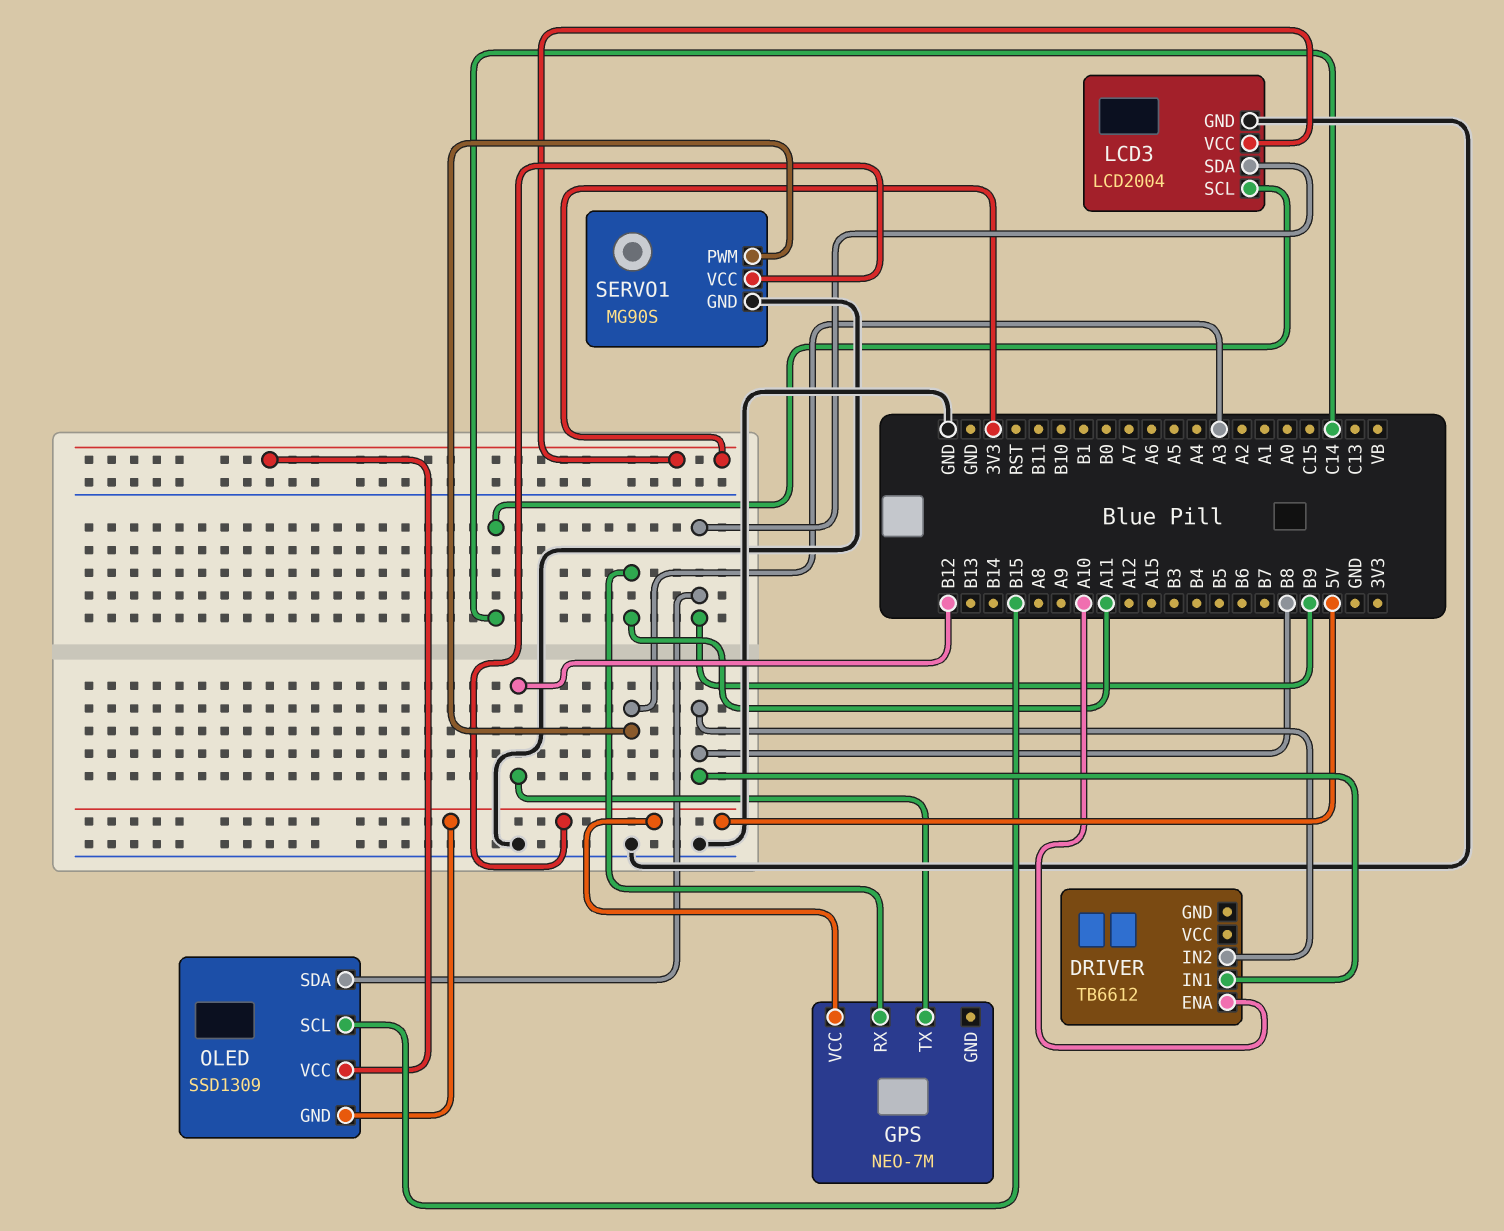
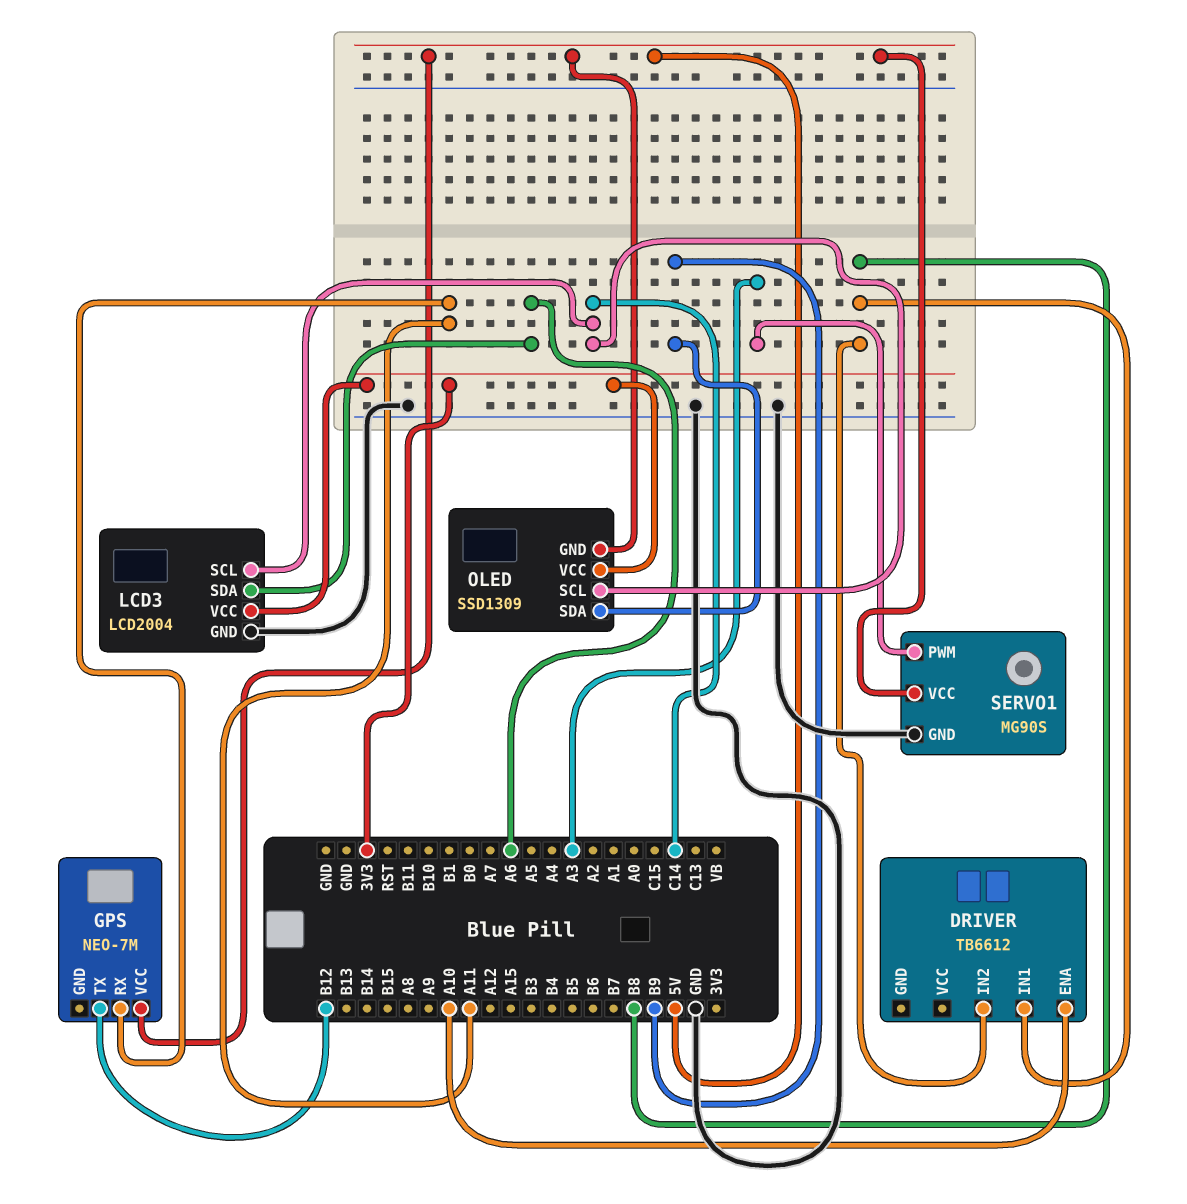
LCD3 pin SDA: B9 -> A6
OLED pin SCL: B15 -> C14

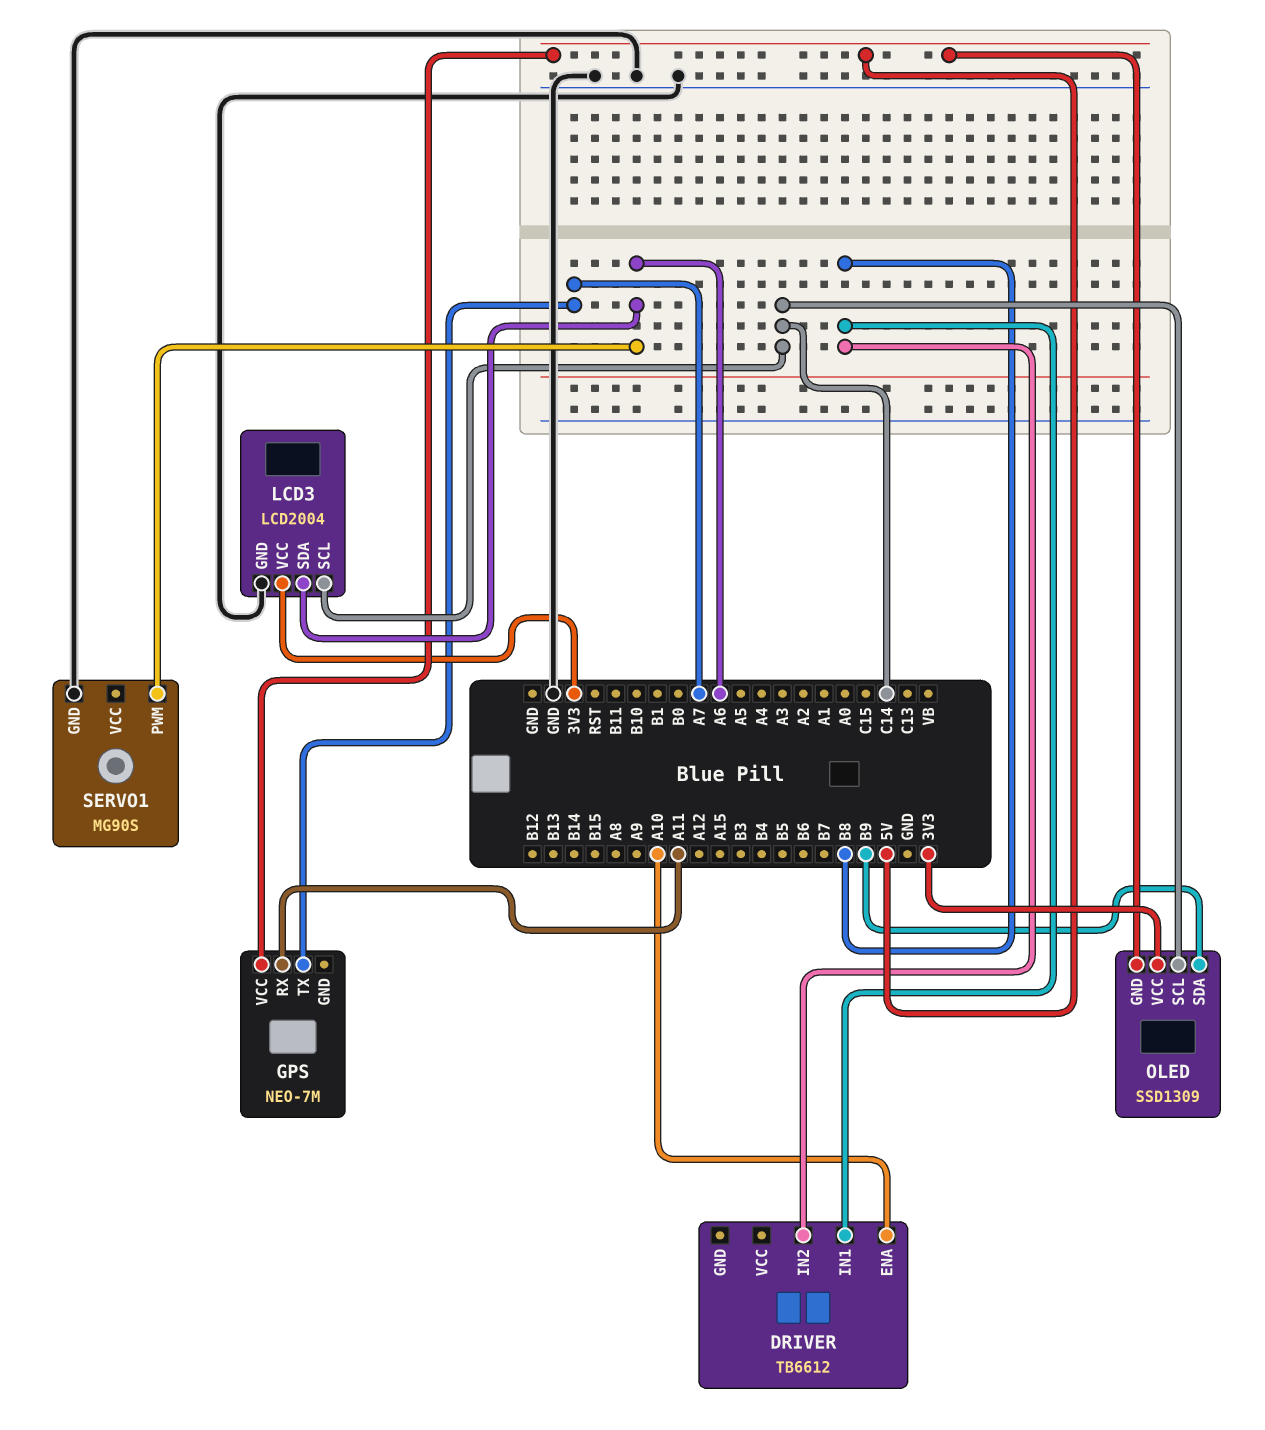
GPS pin TX: B12 -> A7
SERVO1 pin PWM: A3 -> A6
SERVO1 pin VCC: 5V -> none

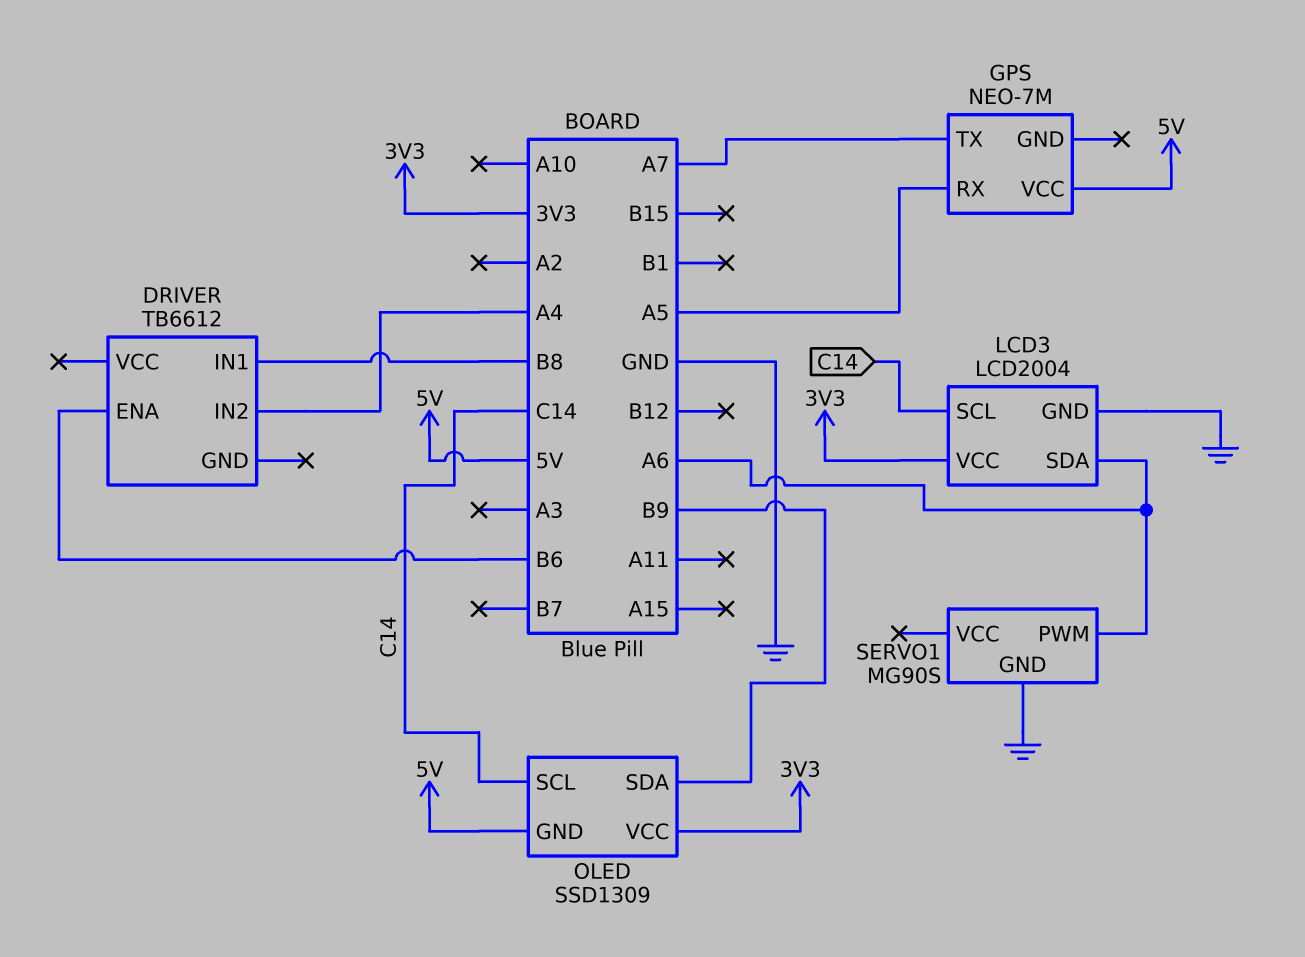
DRIVER pin ENA: A10 -> B6
DRIVER pin IN2: B8 -> A4
GPS pin RX: A11 -> A5

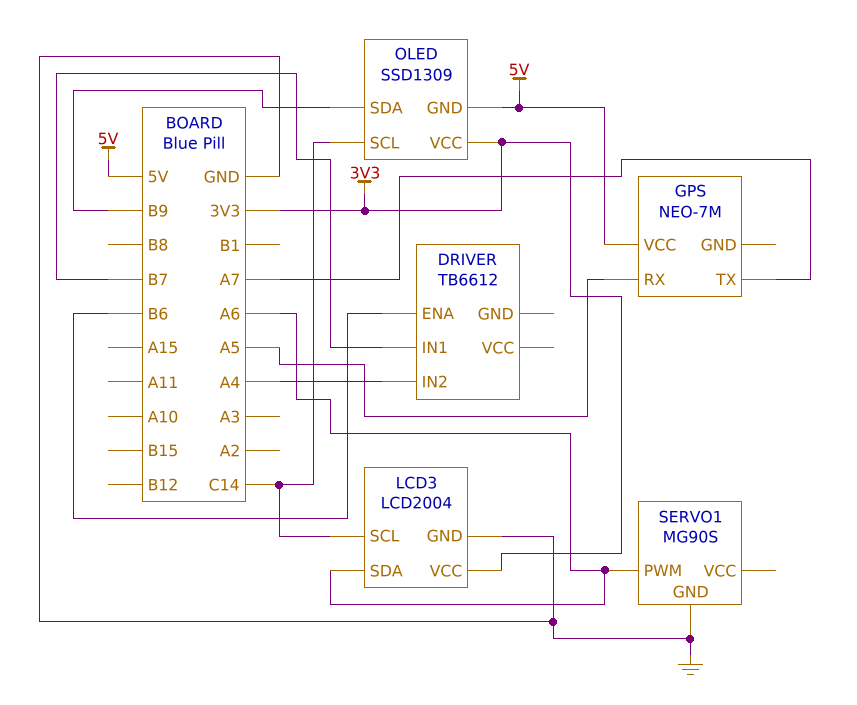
DRIVER pin IN1: B8 -> B7

